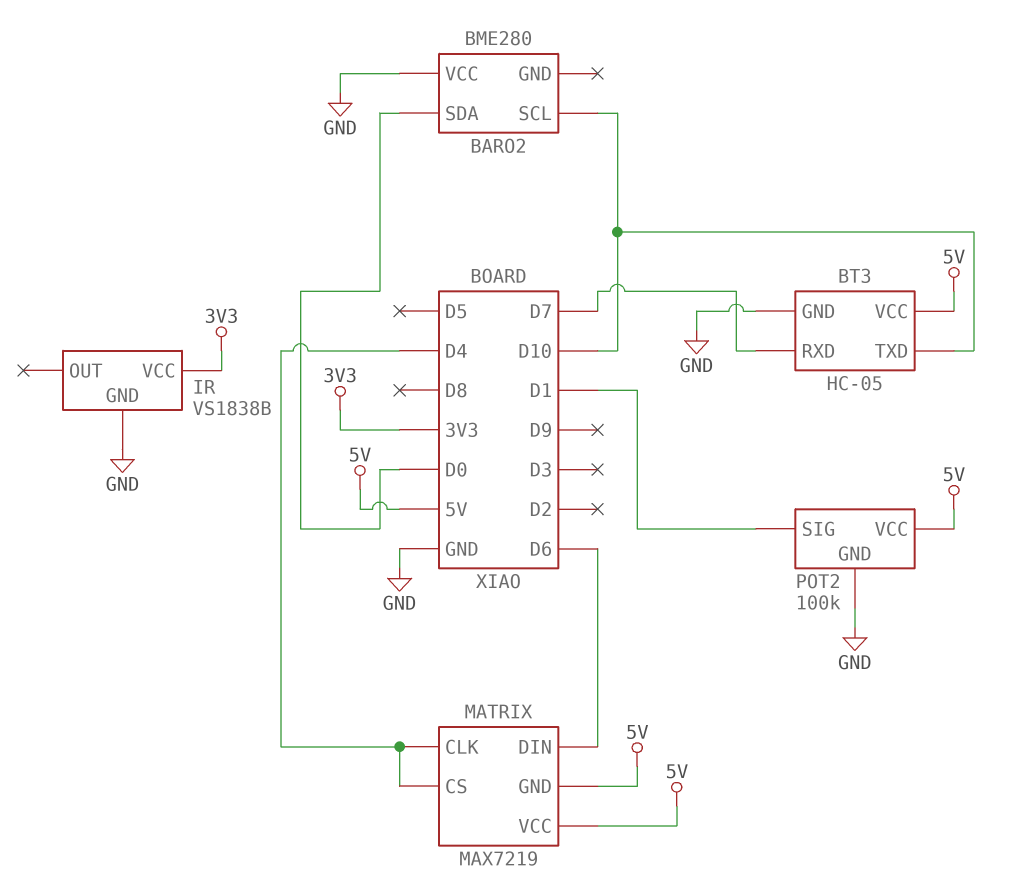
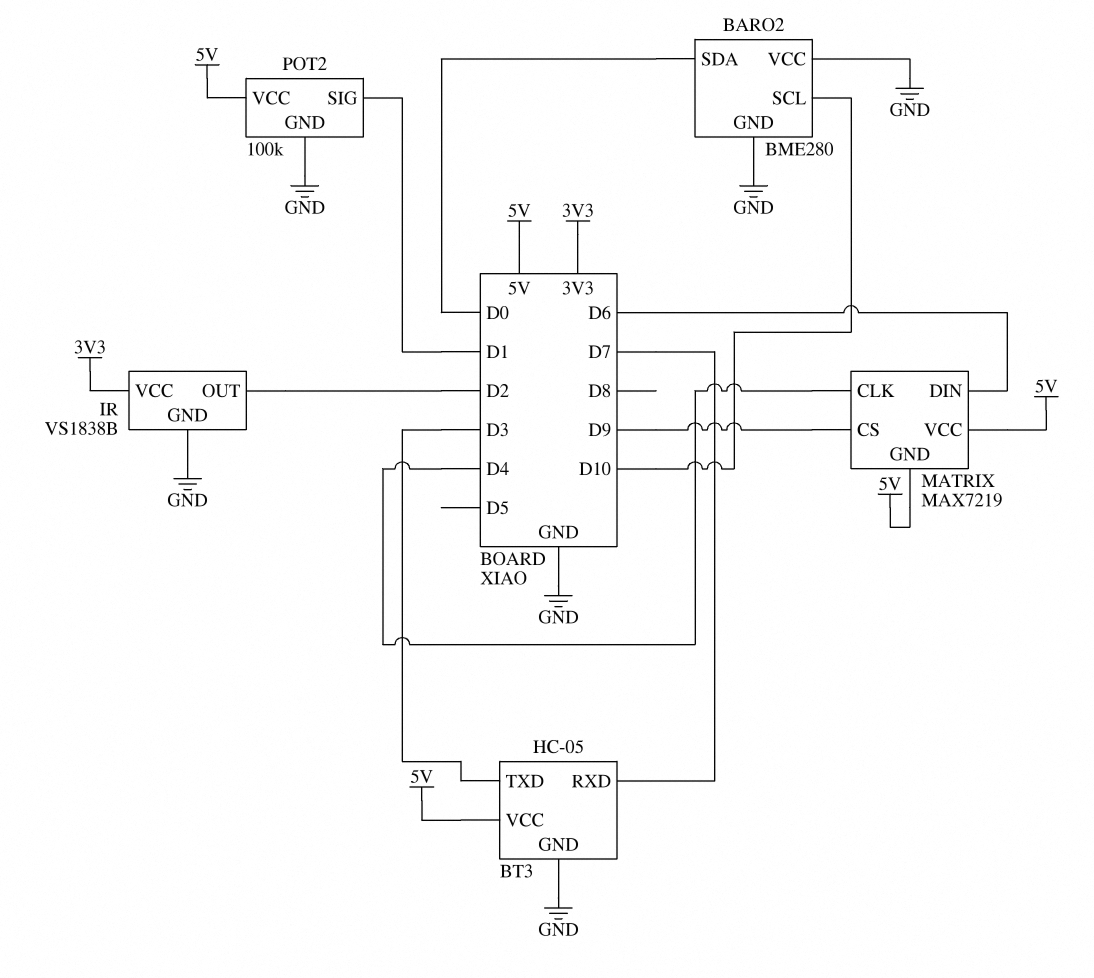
BARO2 pin GND: none -> GND
BT3 pin TXD: D10 -> D3
IR pin OUT: none -> D2
MATRIX pin CS: D4 -> D9

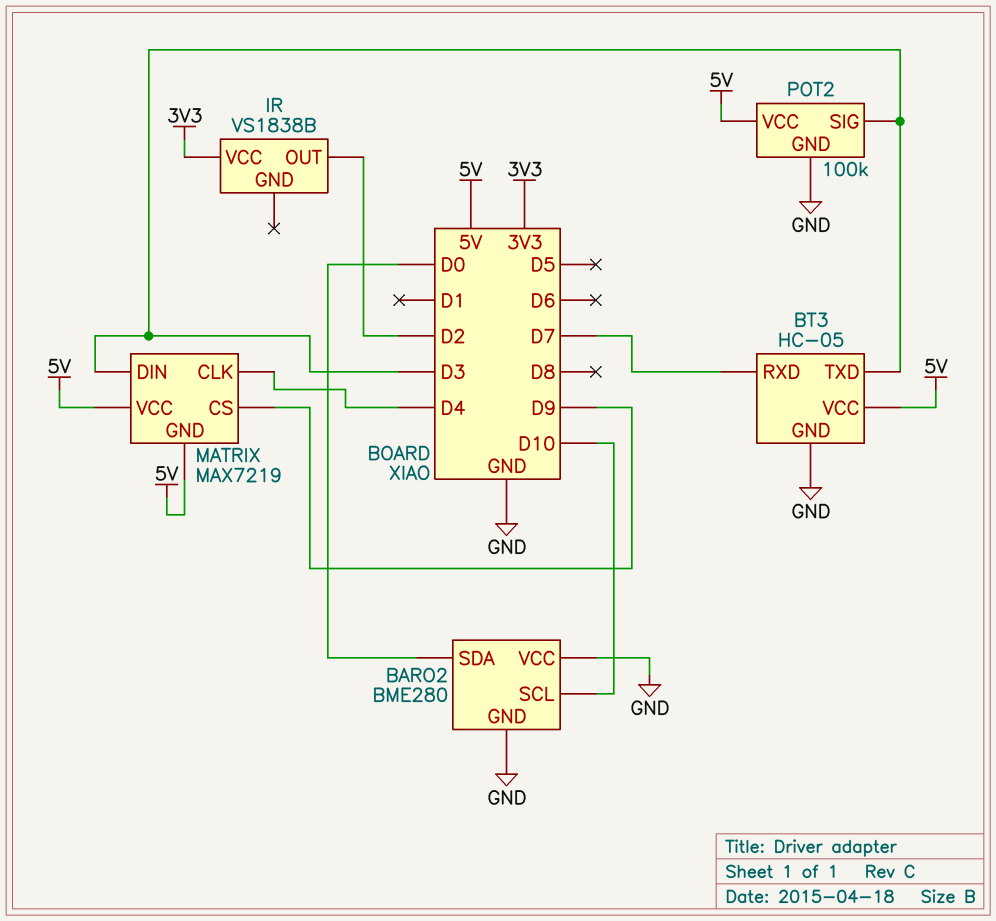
IR pin GND: GND -> none
MATRIX pin DIN: D6 -> D3
POT2 pin SIG: D1 -> D3

